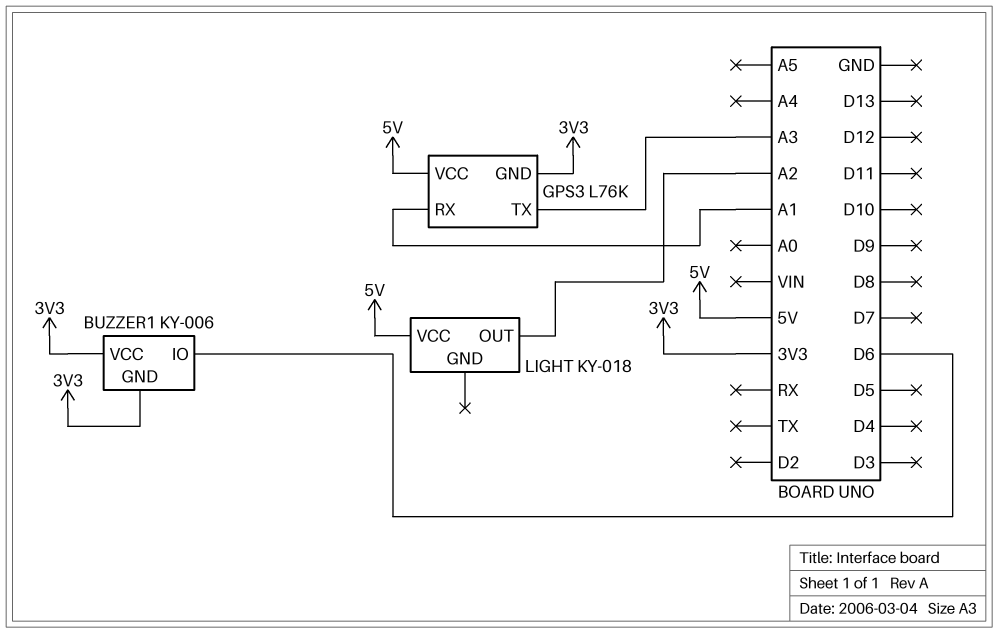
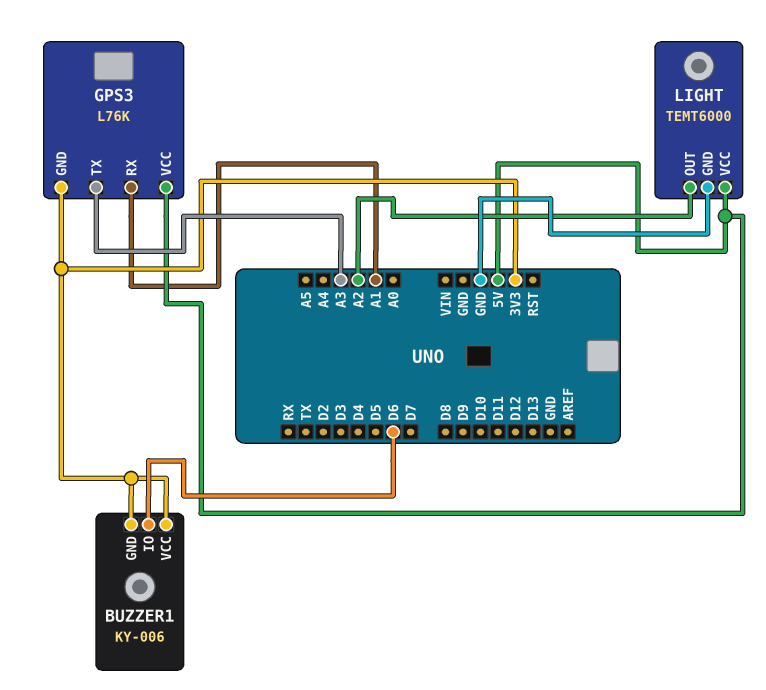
LIGHT: KY-018 -> TEMT6000
LIGHT pin GND: none -> GND

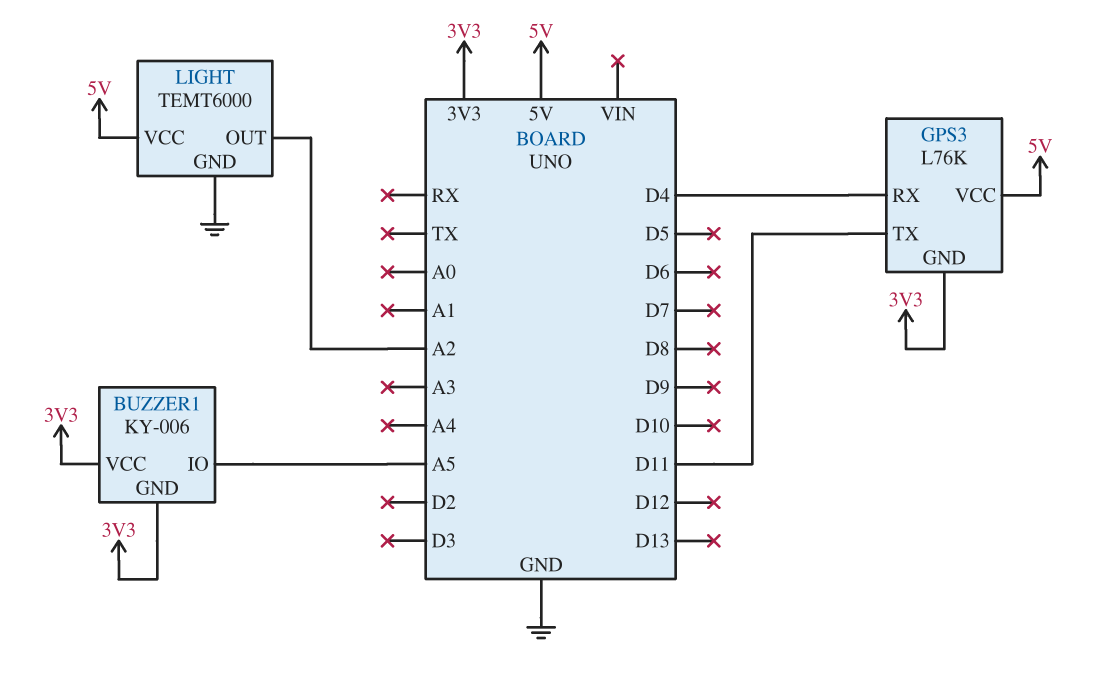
BUZZER1 pin IO: D6 -> A5
GPS3 pin RX: A1 -> D4
GPS3 pin TX: A3 -> D11

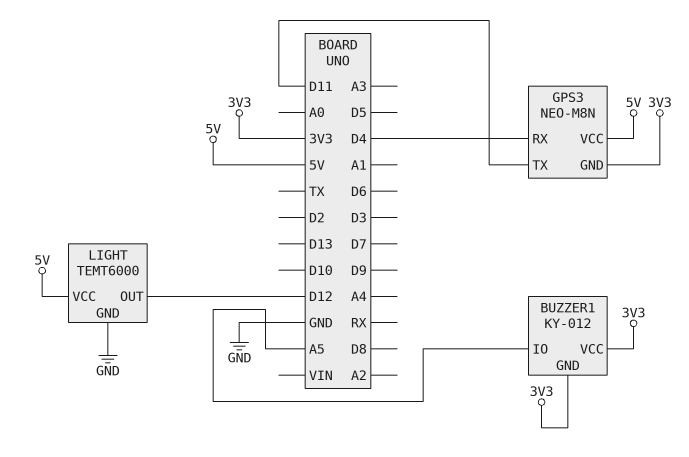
BUZZER1: KY-006 -> KY-012
GPS3: L76K -> NEO-M8N
LIGHT pin OUT: A2 -> D12

